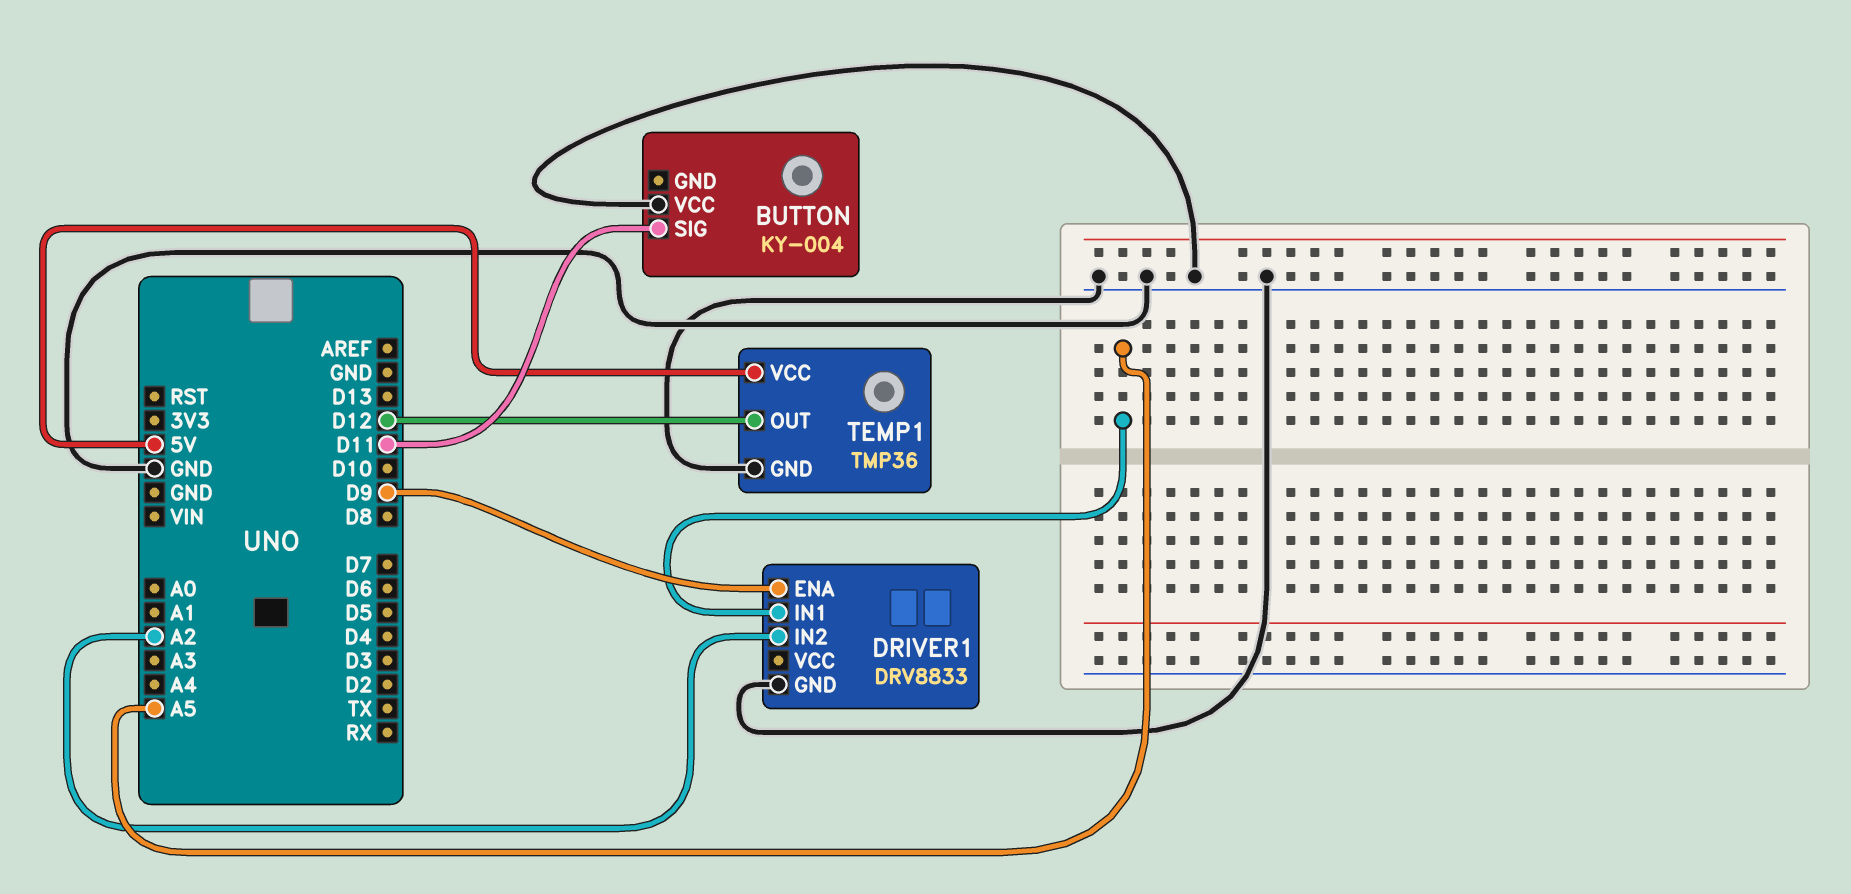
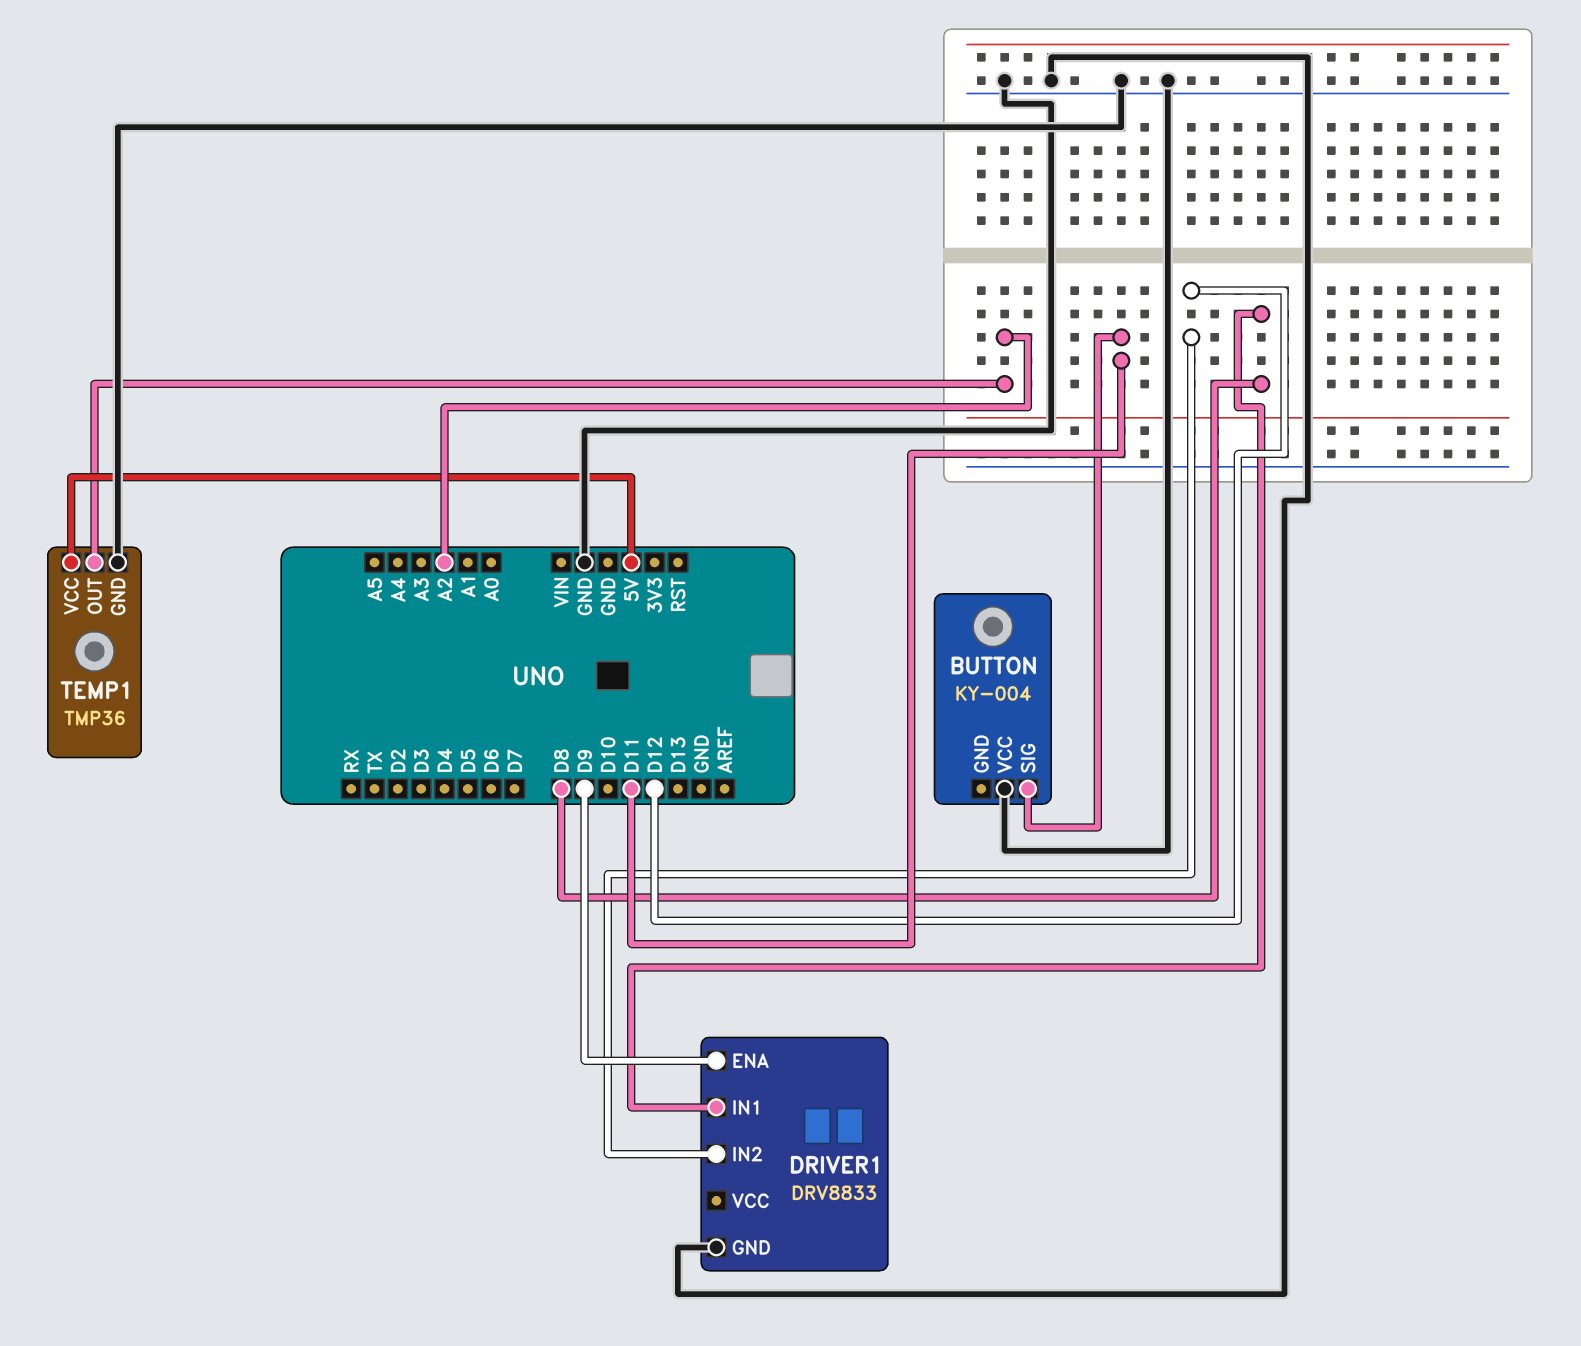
DRIVER1 pin IN1: A5 -> D8
DRIVER1 pin IN2: A2 -> D12
TEMP1 pin OUT: D12 -> A2

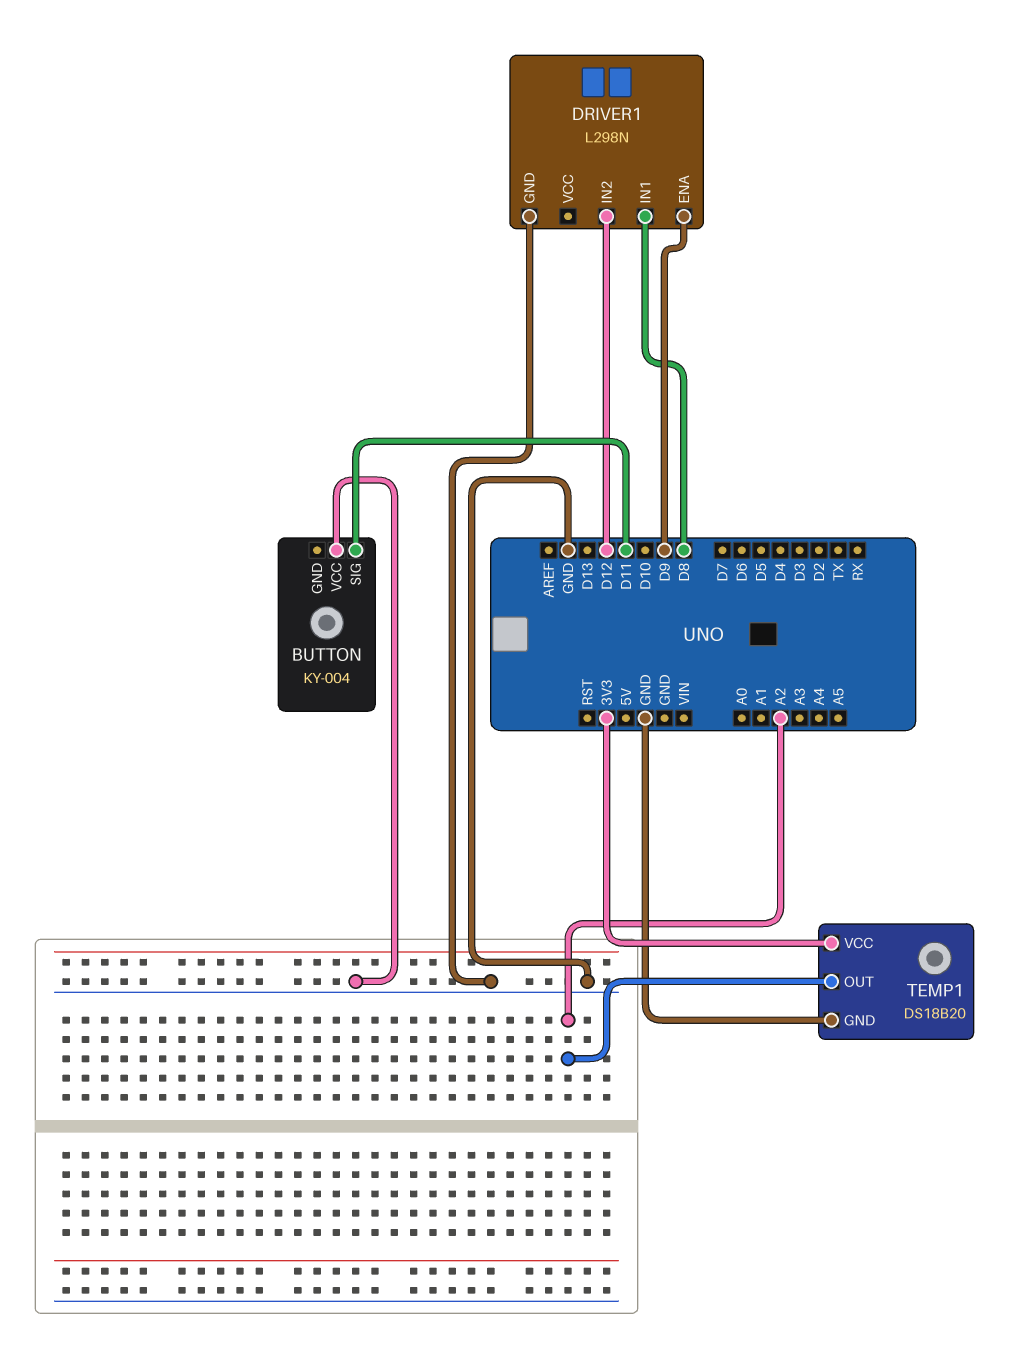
DRIVER1: DRV8833 -> L298N
TEMP1: TMP36 -> DS18B20
TEMP1 pin VCC: 5V -> 3V3

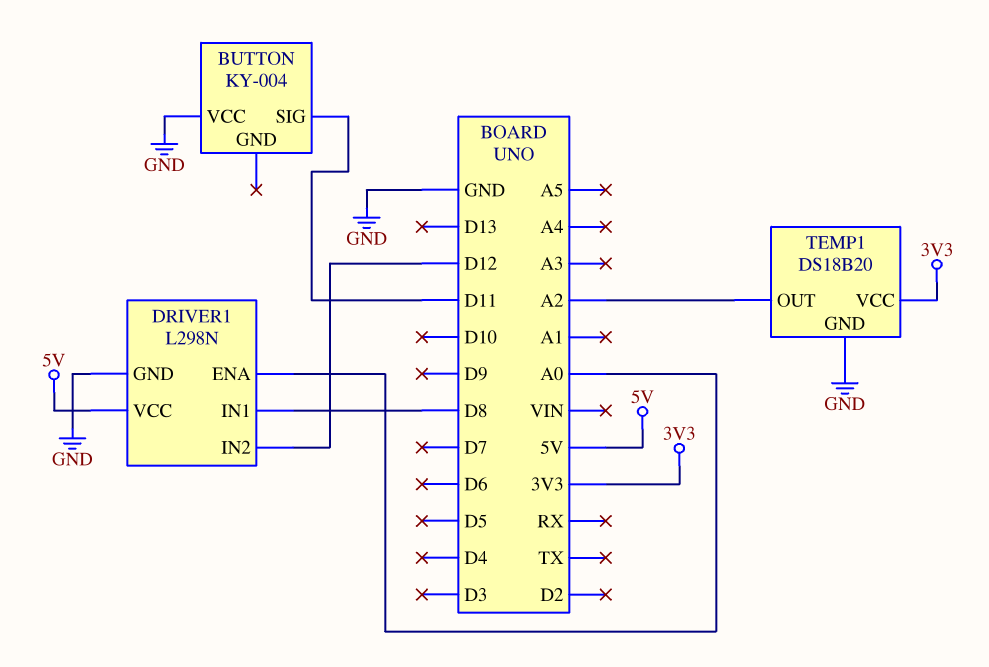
DRIVER1 pin ENA: D9 -> A0
DRIVER1 pin VCC: none -> 5V

